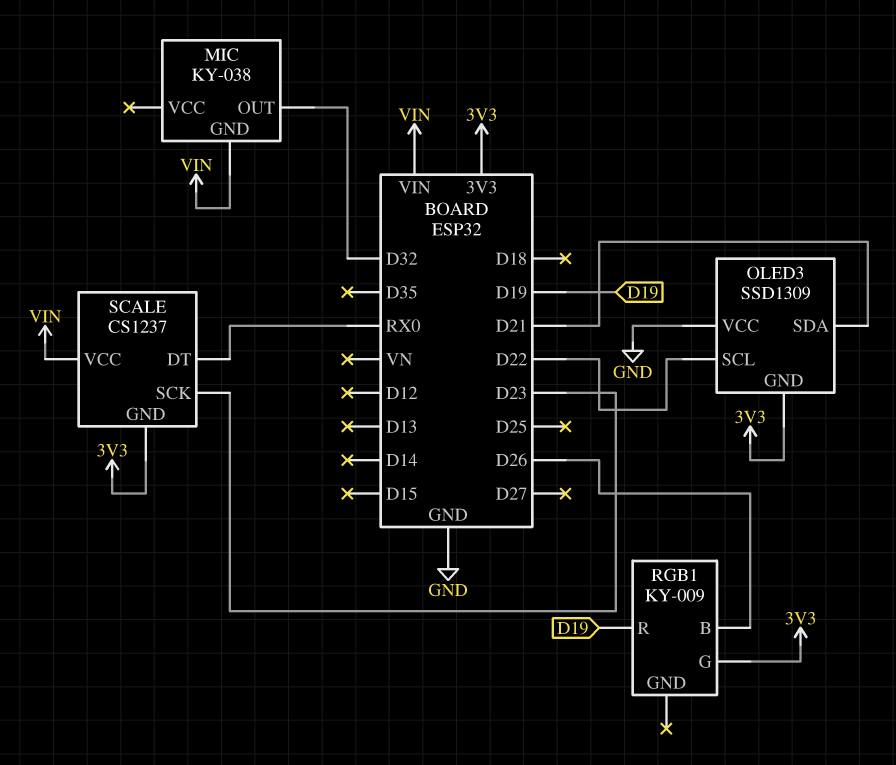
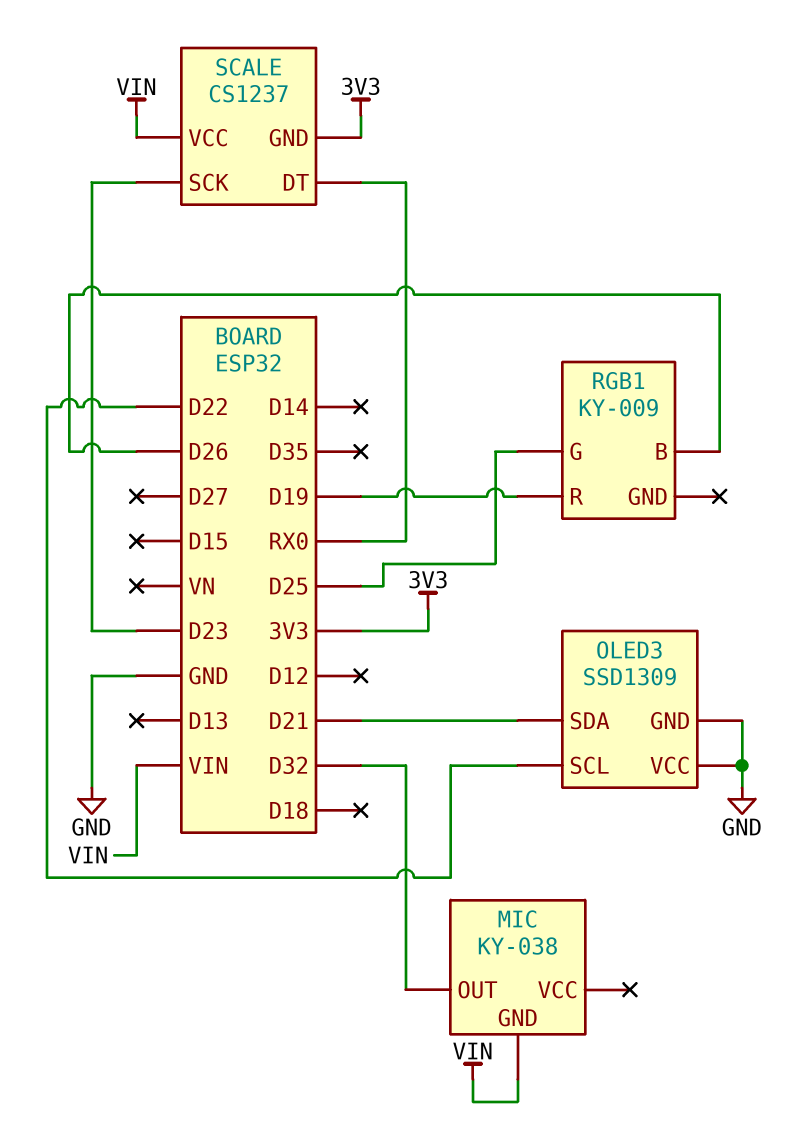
OLED3 pin GND: 3V3 -> GND
RGB1 pin G: 3V3 -> D25

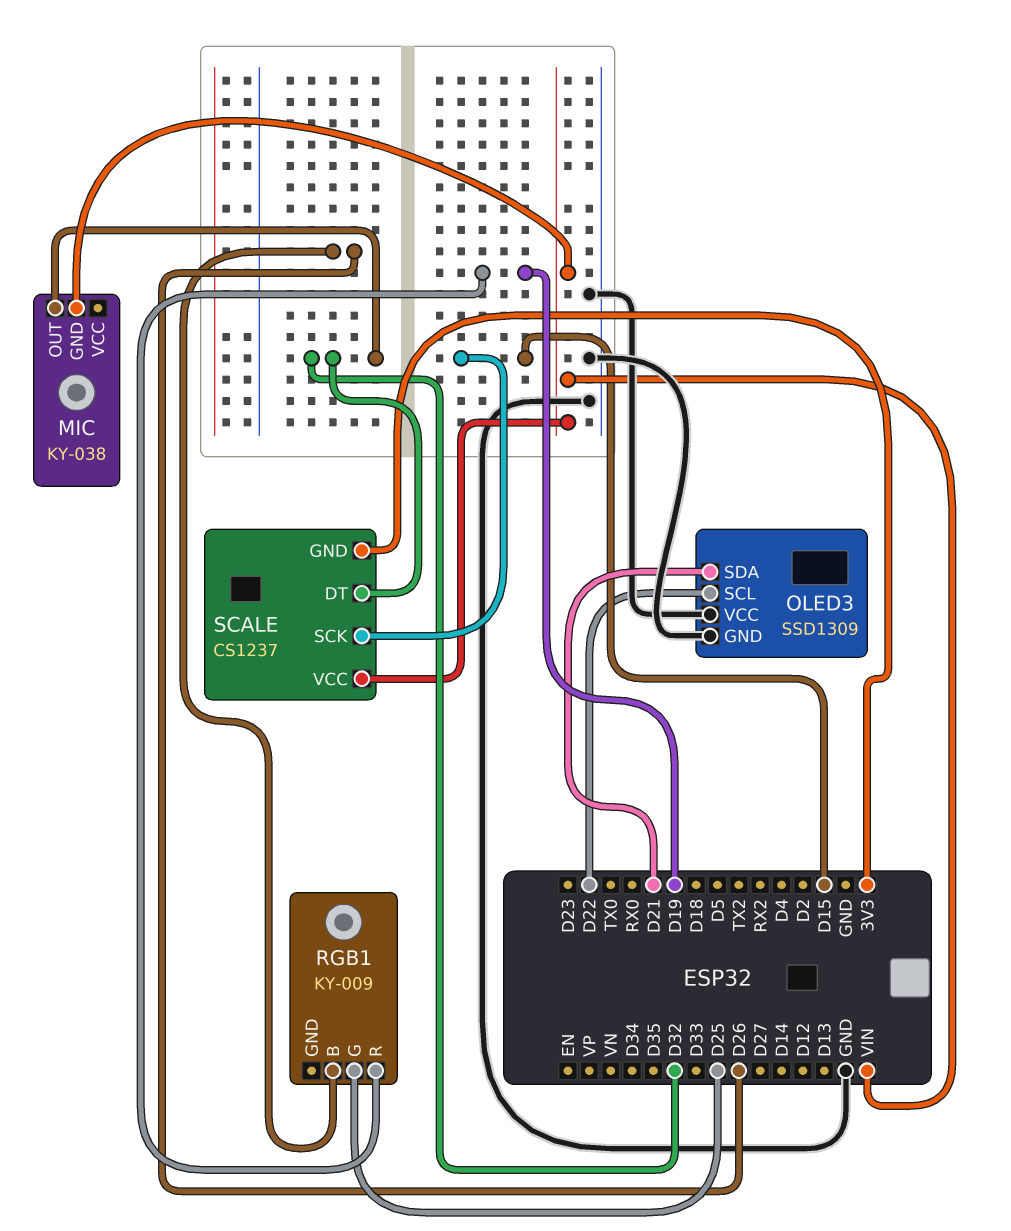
SCALE pin DT: RX0 -> D32
SCALE pin SCK: D23 -> D15

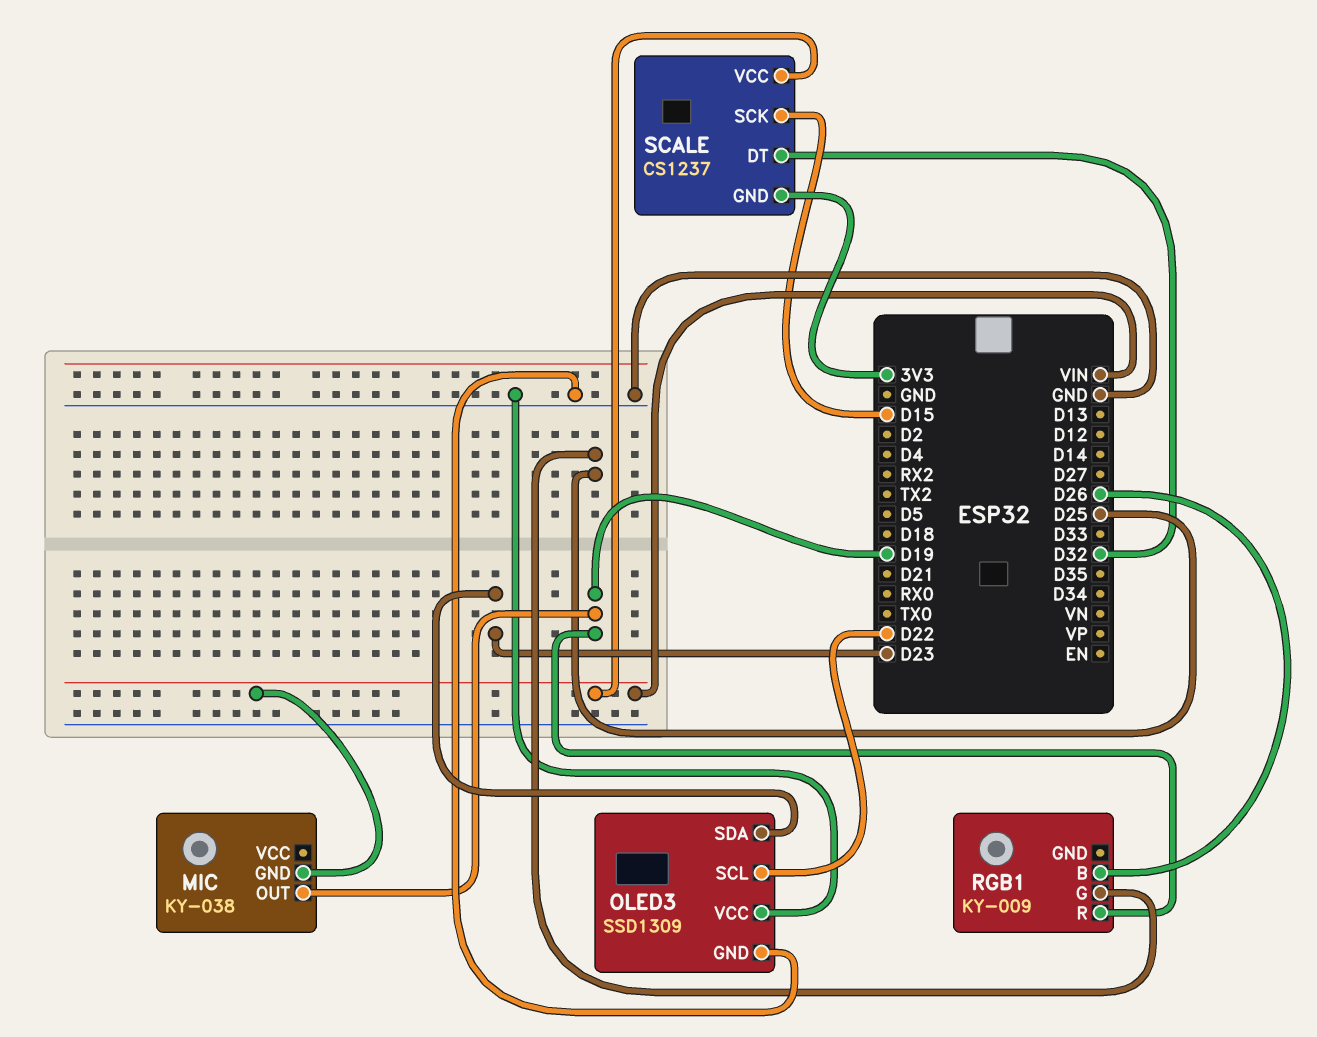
MIC pin OUT: D32 -> D19
OLED3 pin SDA: D21 -> D23

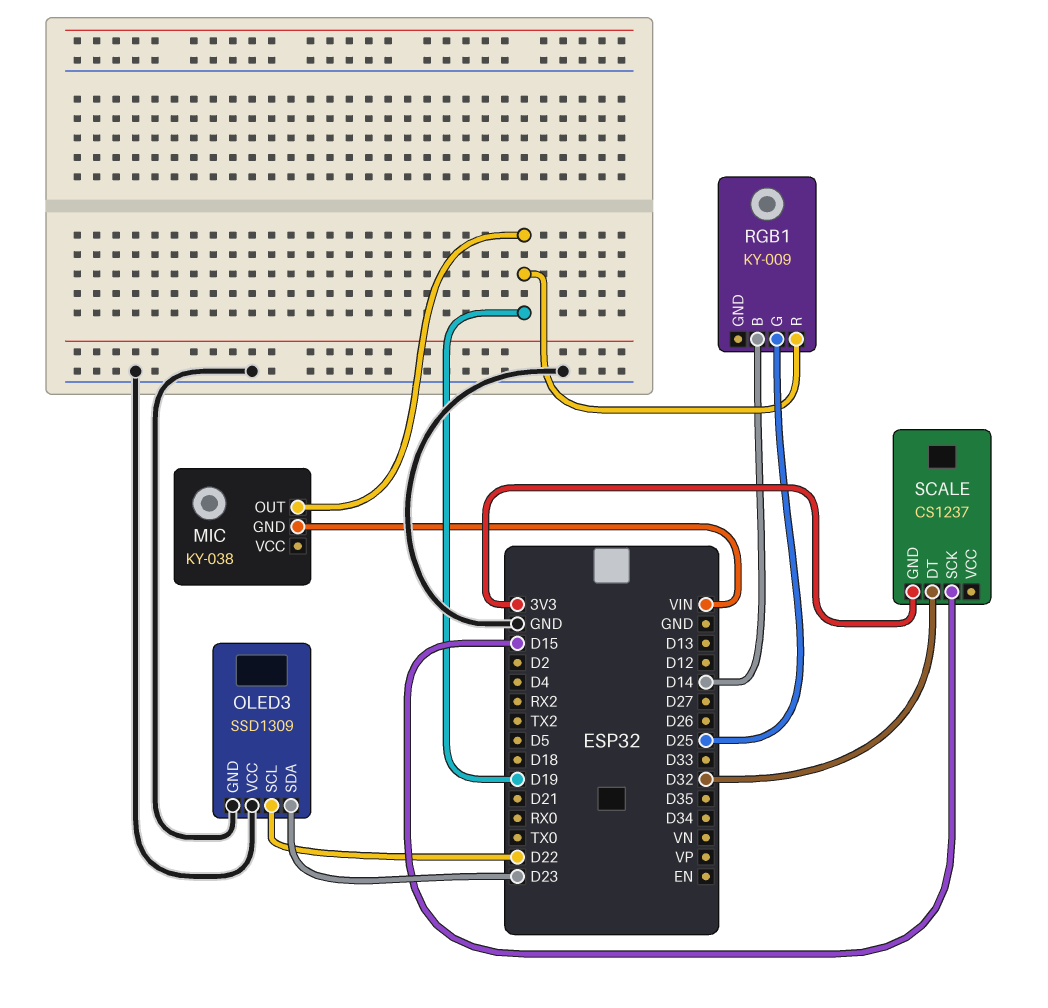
RGB1 pin B: D26 -> D14
SCALE pin VCC: VIN -> none

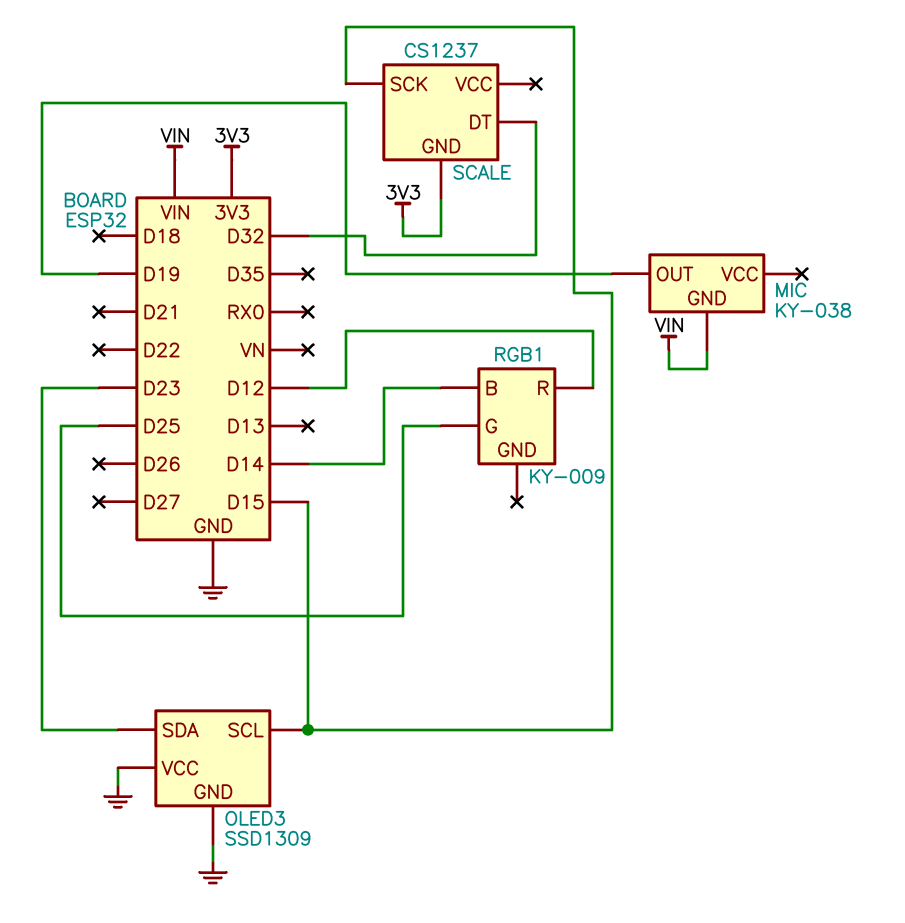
OLED3 pin SCL: D22 -> D15
RGB1 pin R: D19 -> D12

